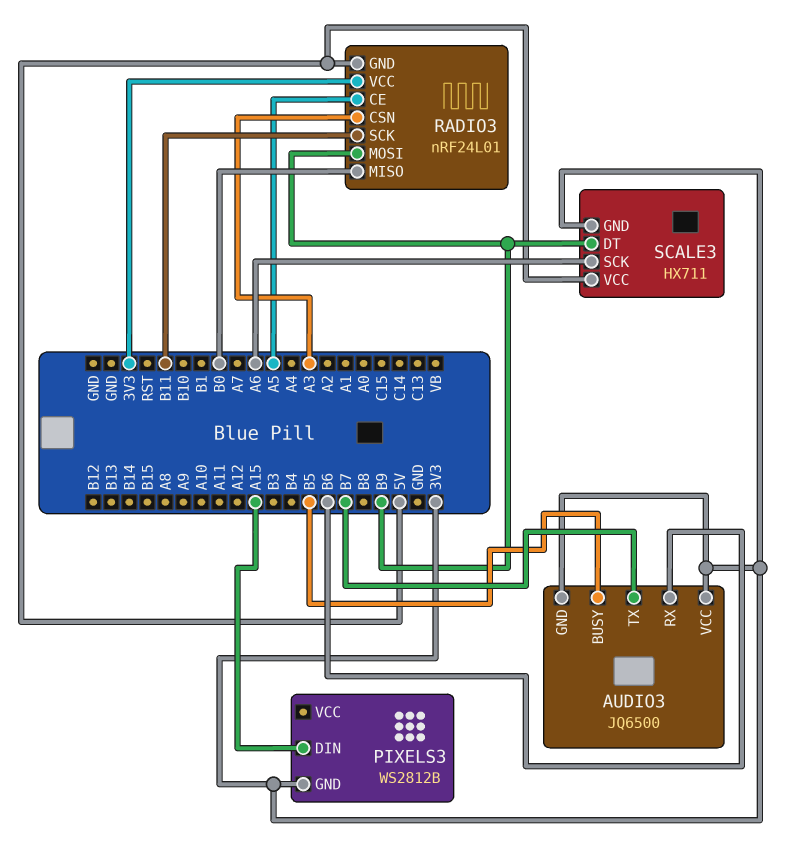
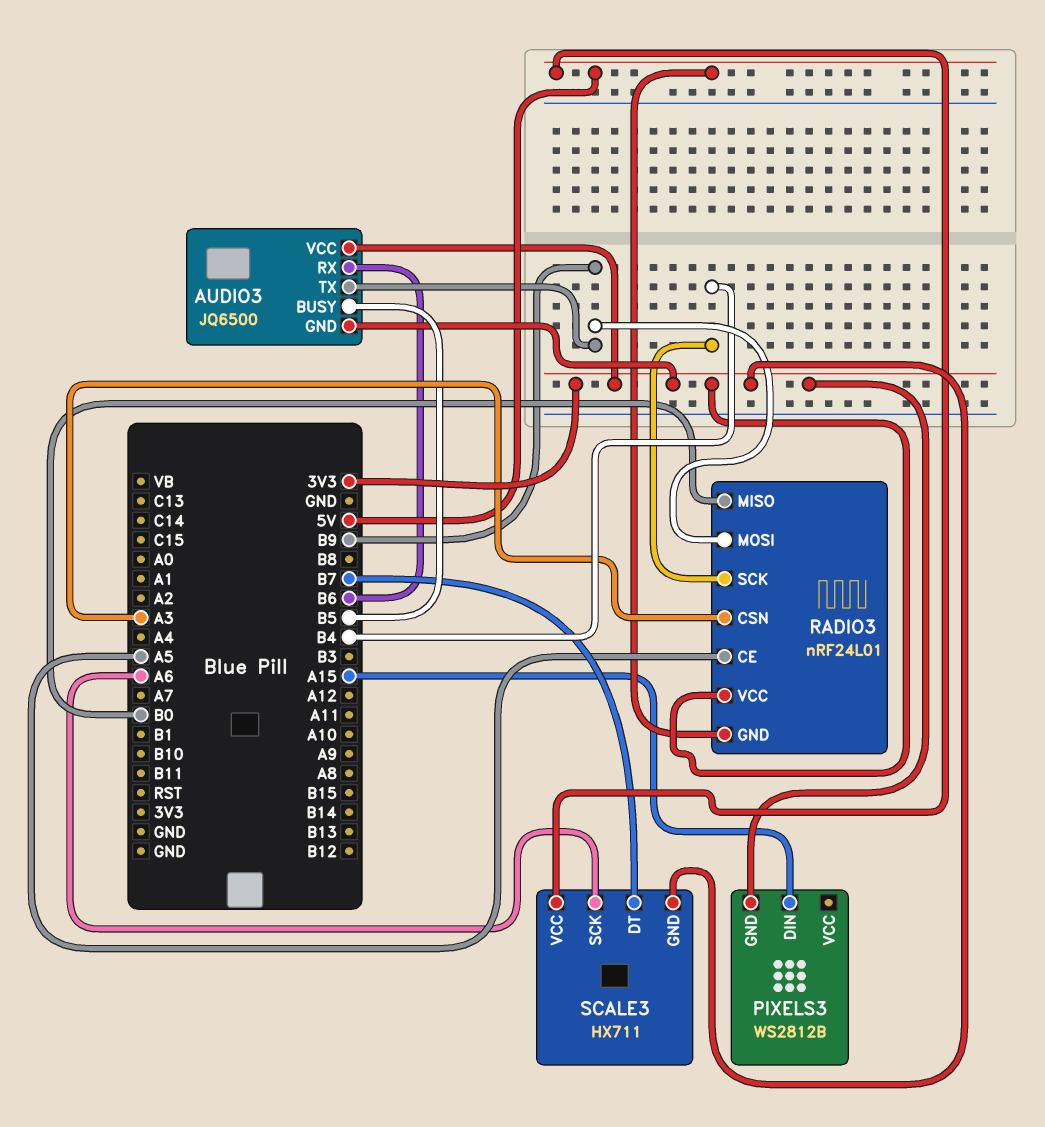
AUDIO3 pin TX: B7 -> B9
RADIO3 pin SCK: B11 -> B4
SCALE3 pin DT: B9 -> B7

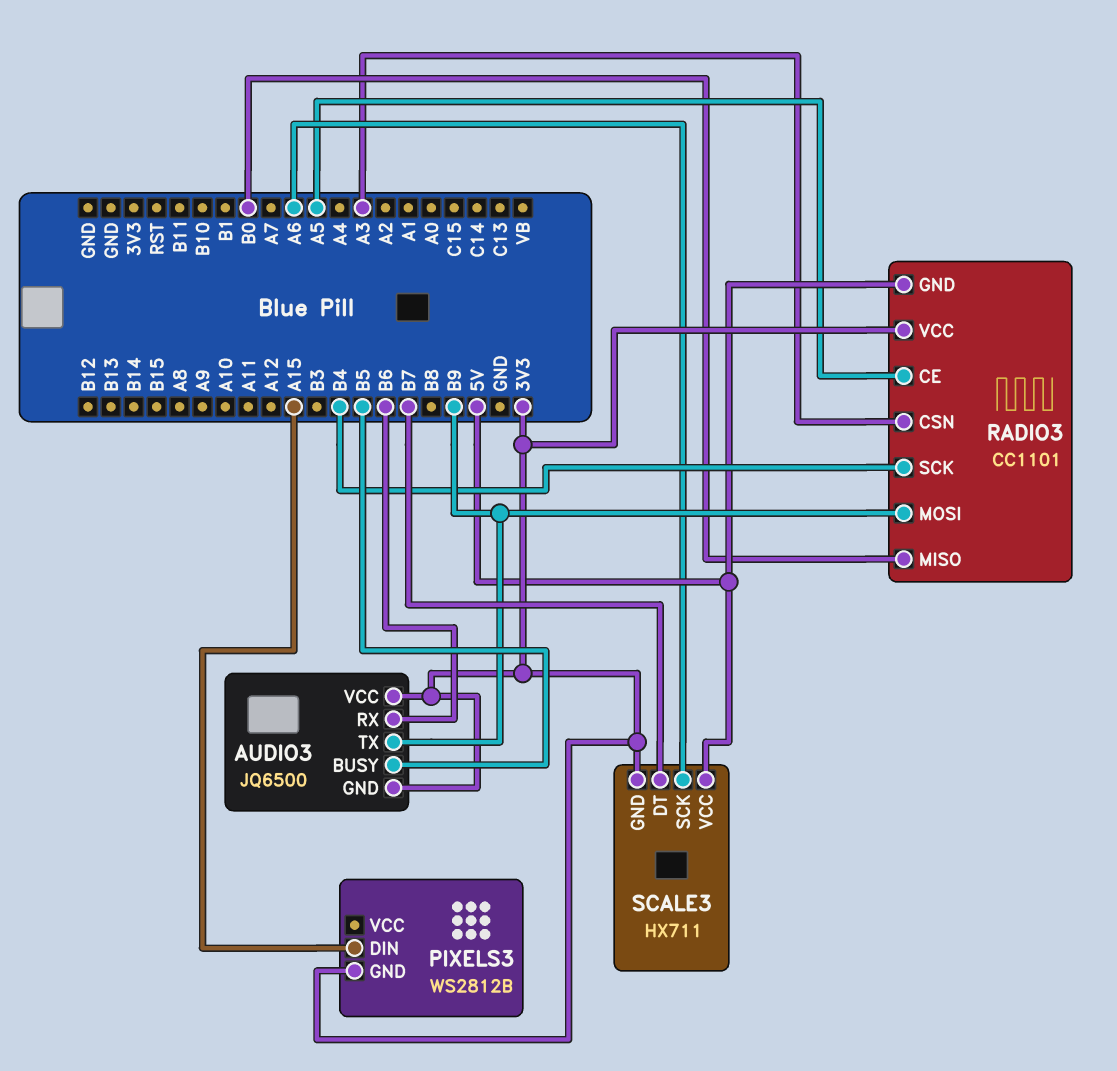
RADIO3: nRF24L01 -> CC1101

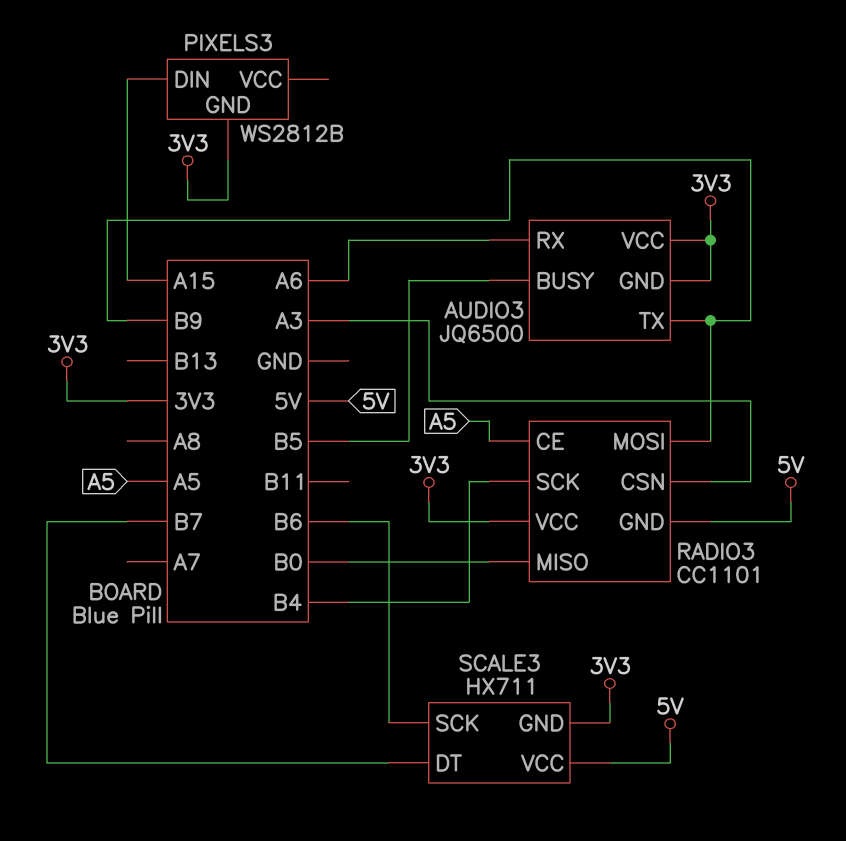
AUDIO3 pin RX: B6 -> A6
SCALE3 pin SCK: A6 -> B6

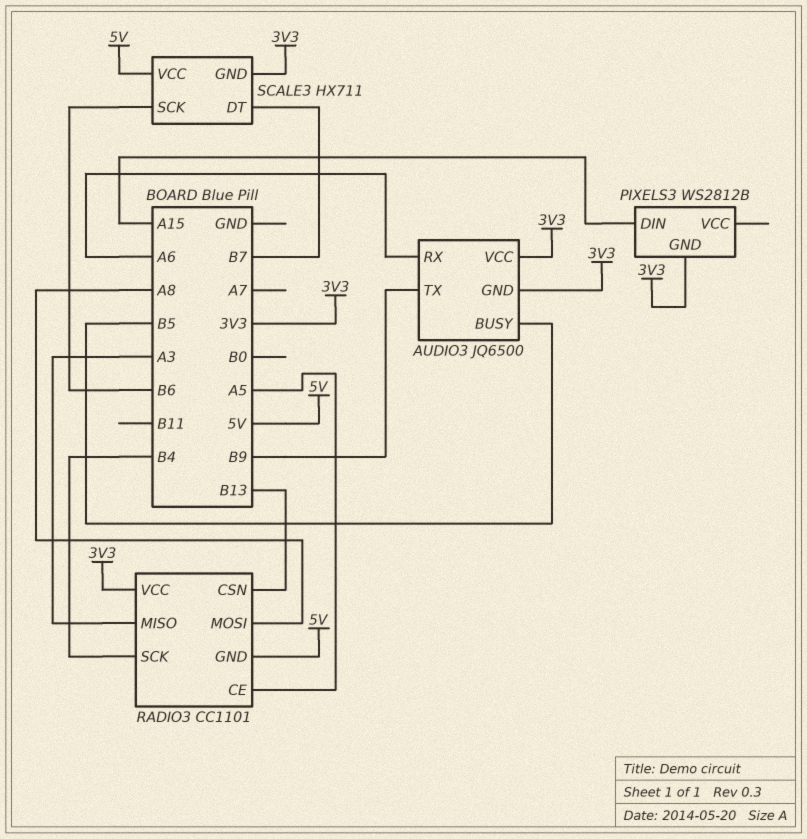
RADIO3 pin CSN: A3 -> B13
RADIO3 pin MISO: B0 -> A3
RADIO3 pin MOSI: B9 -> A8

